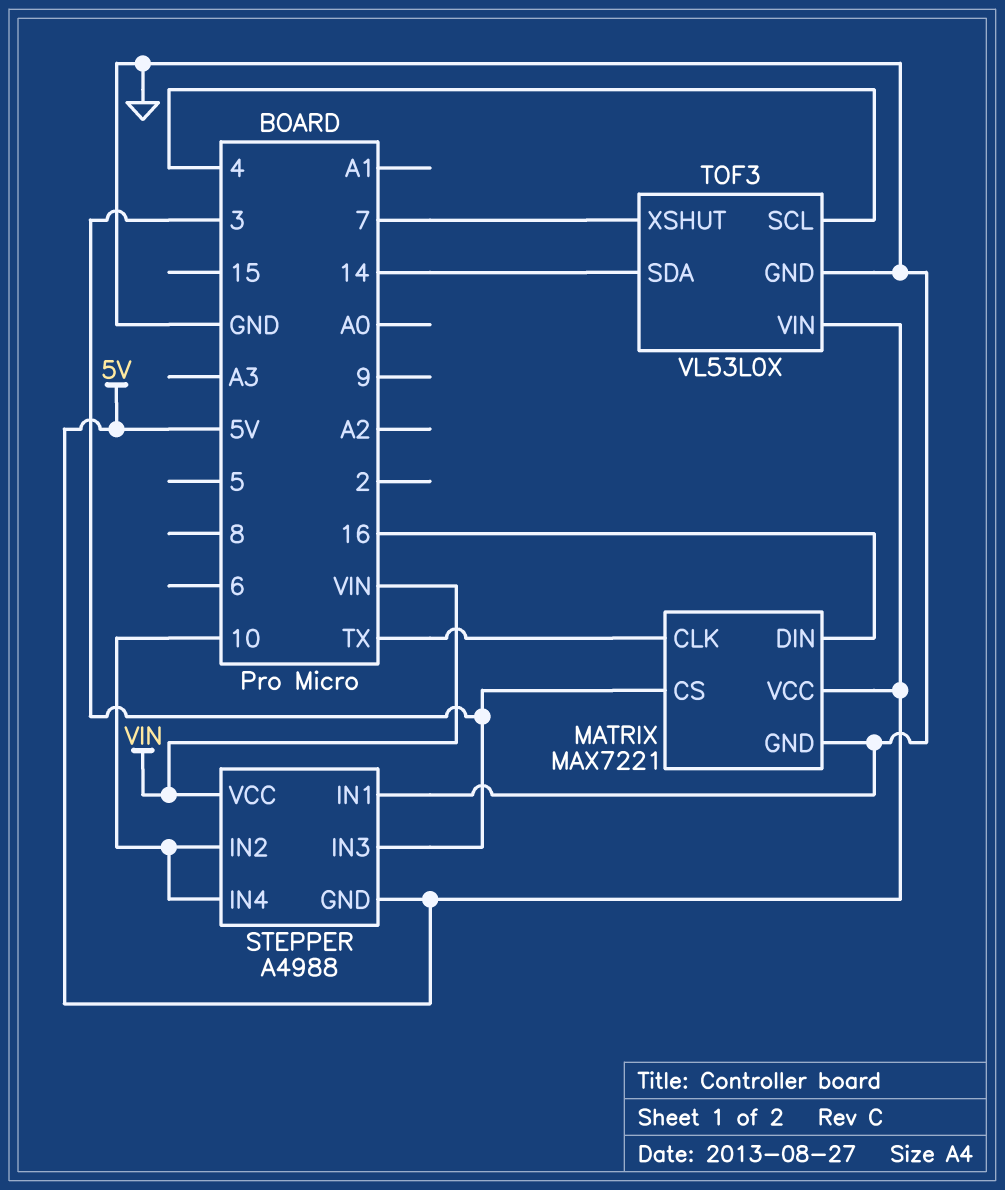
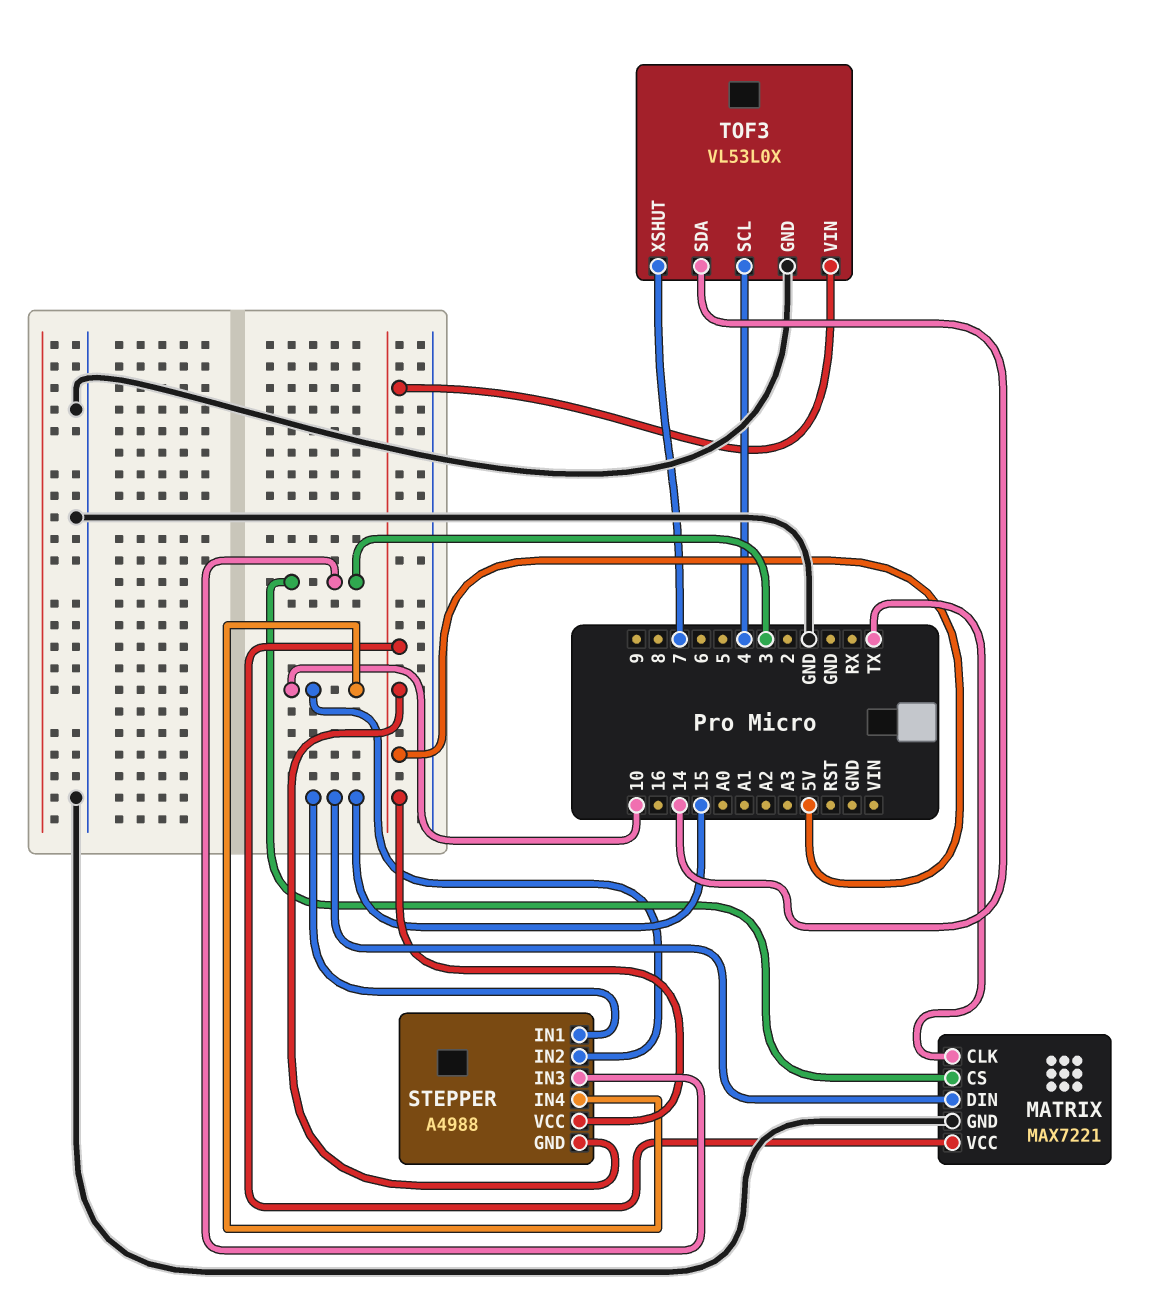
MATRIX pin DIN: 16 -> 15
STEPPER pin IN1: GND -> 15
STEPPER pin VCC: VIN -> 5V

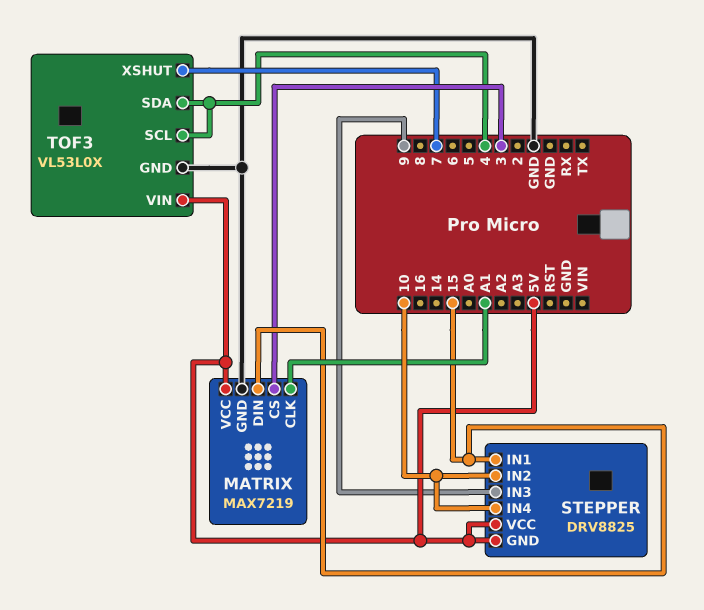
MATRIX: MAX7221 -> MAX7219
MATRIX pin CLK: TX -> A1
STEPPER: A4988 -> DRV8825
STEPPER pin IN3: 3 -> 9
TOF3 pin SDA: 14 -> 4

